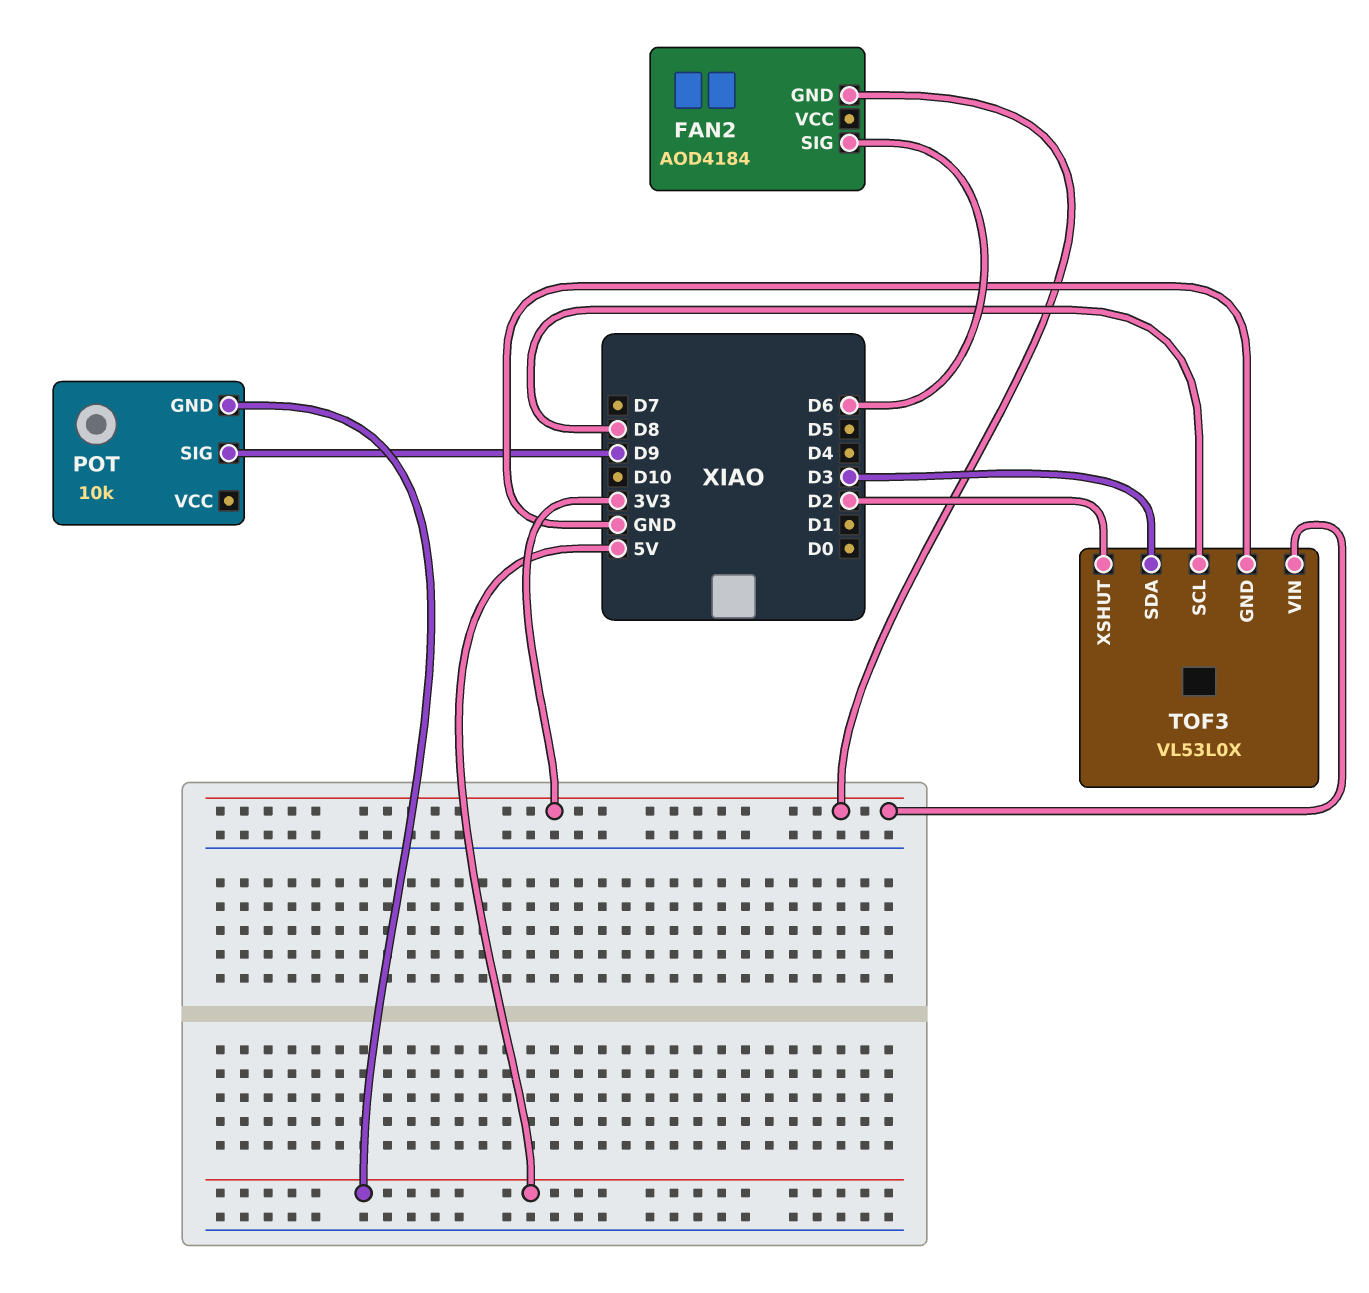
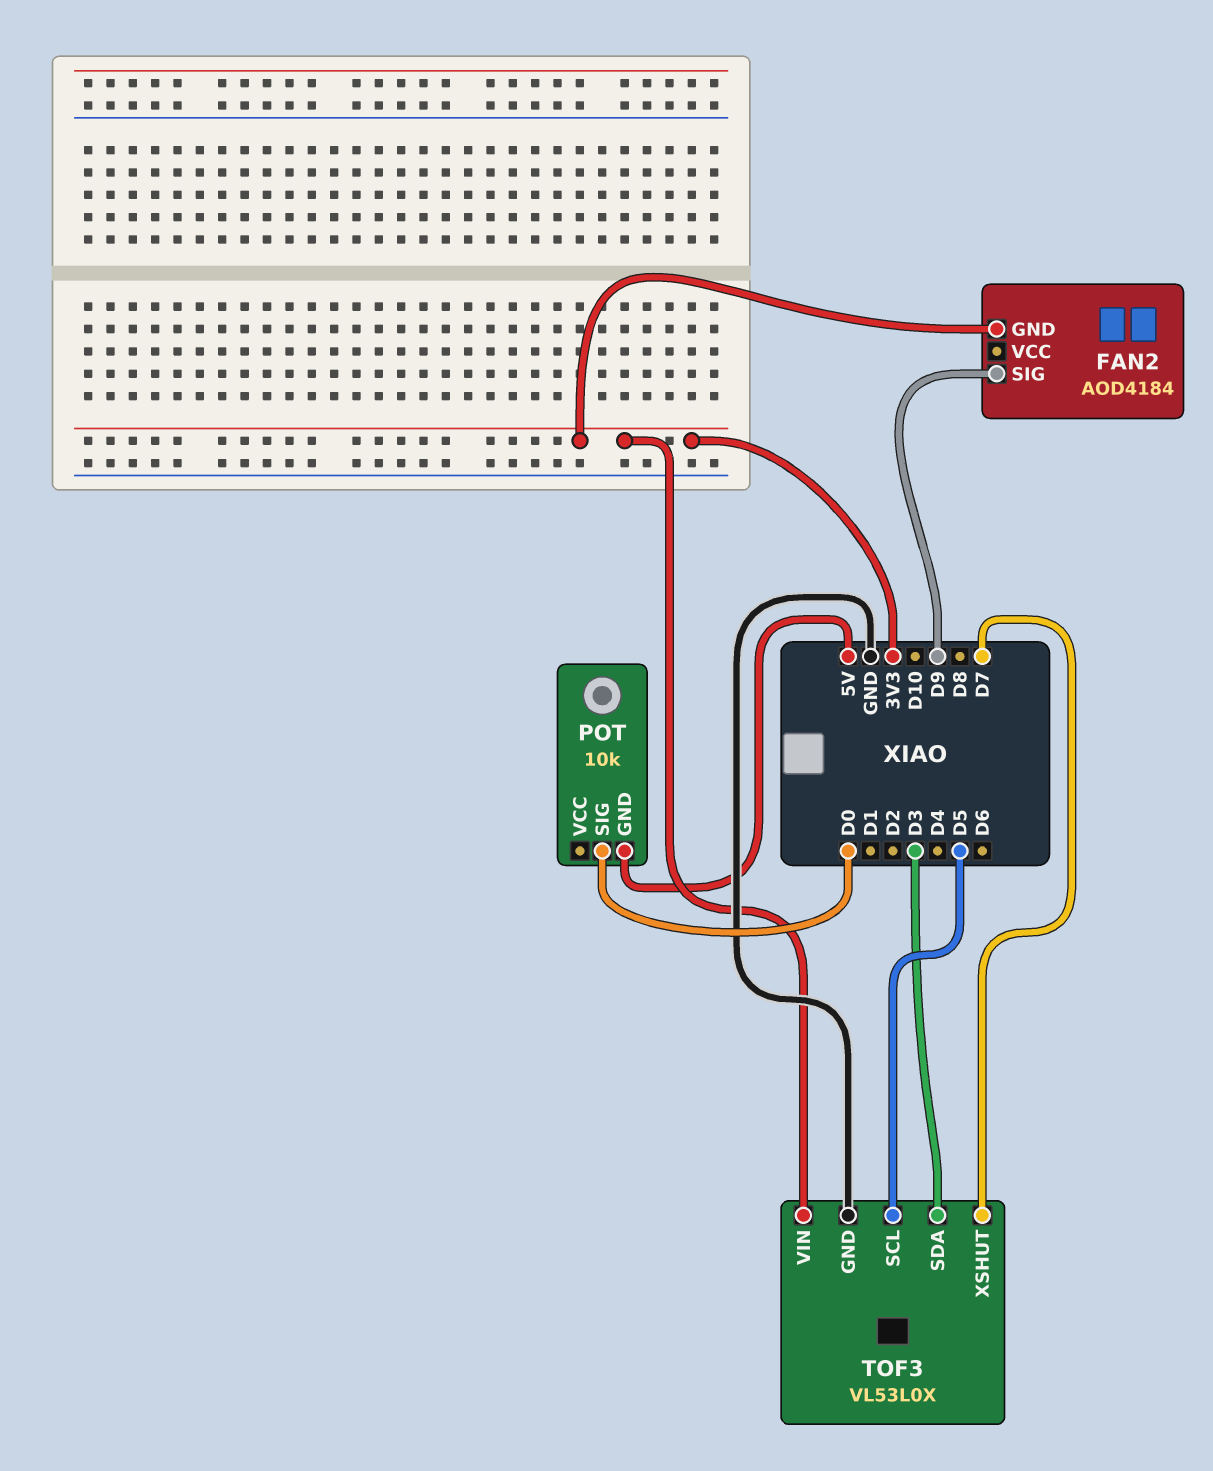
FAN2 pin SIG: D6 -> D9
POT pin SIG: D9 -> D0
TOF3 pin SCL: D8 -> D5
TOF3 pin XSHUT: D2 -> D7

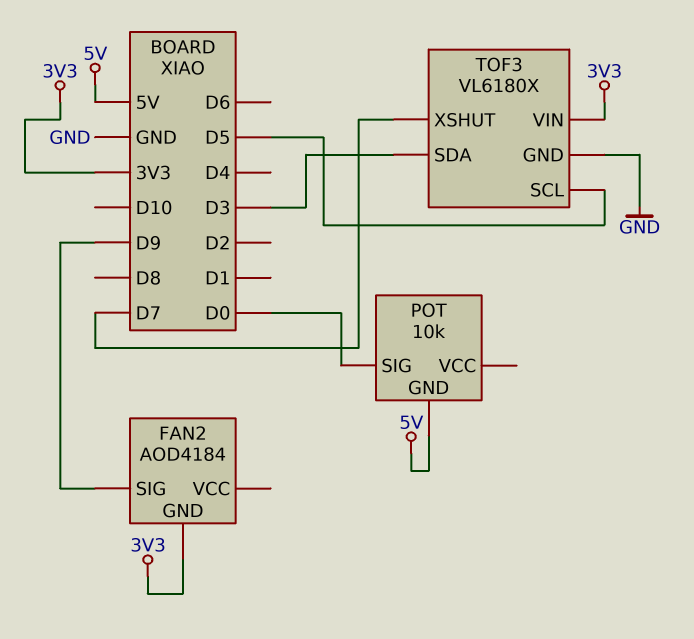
TOF3: VL53L0X -> VL6180X

